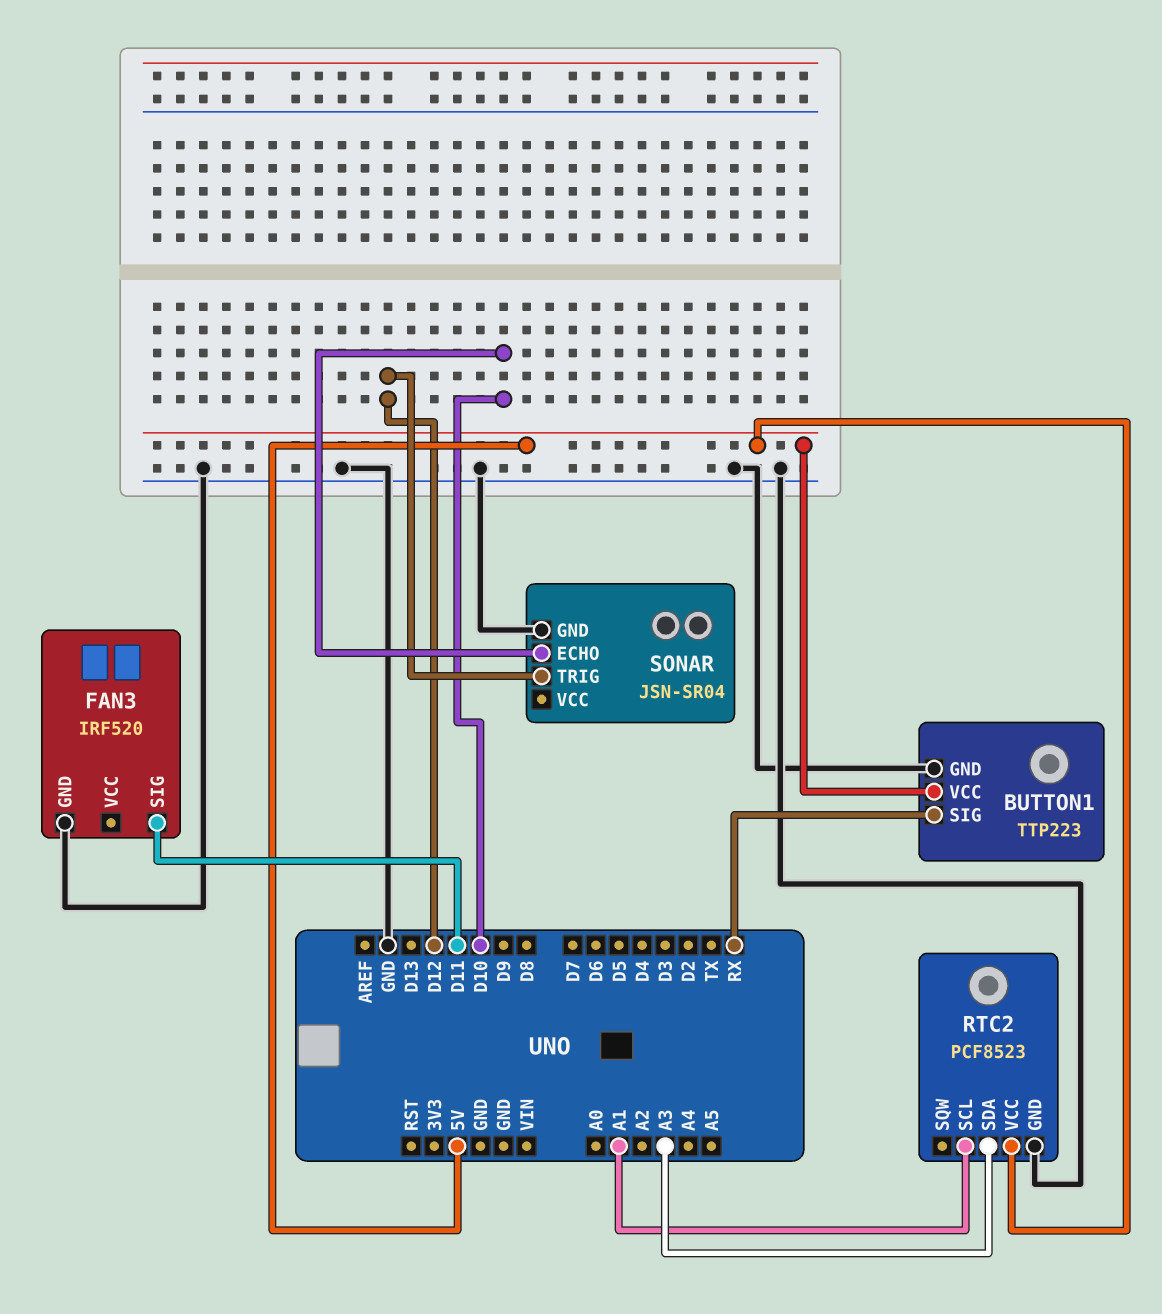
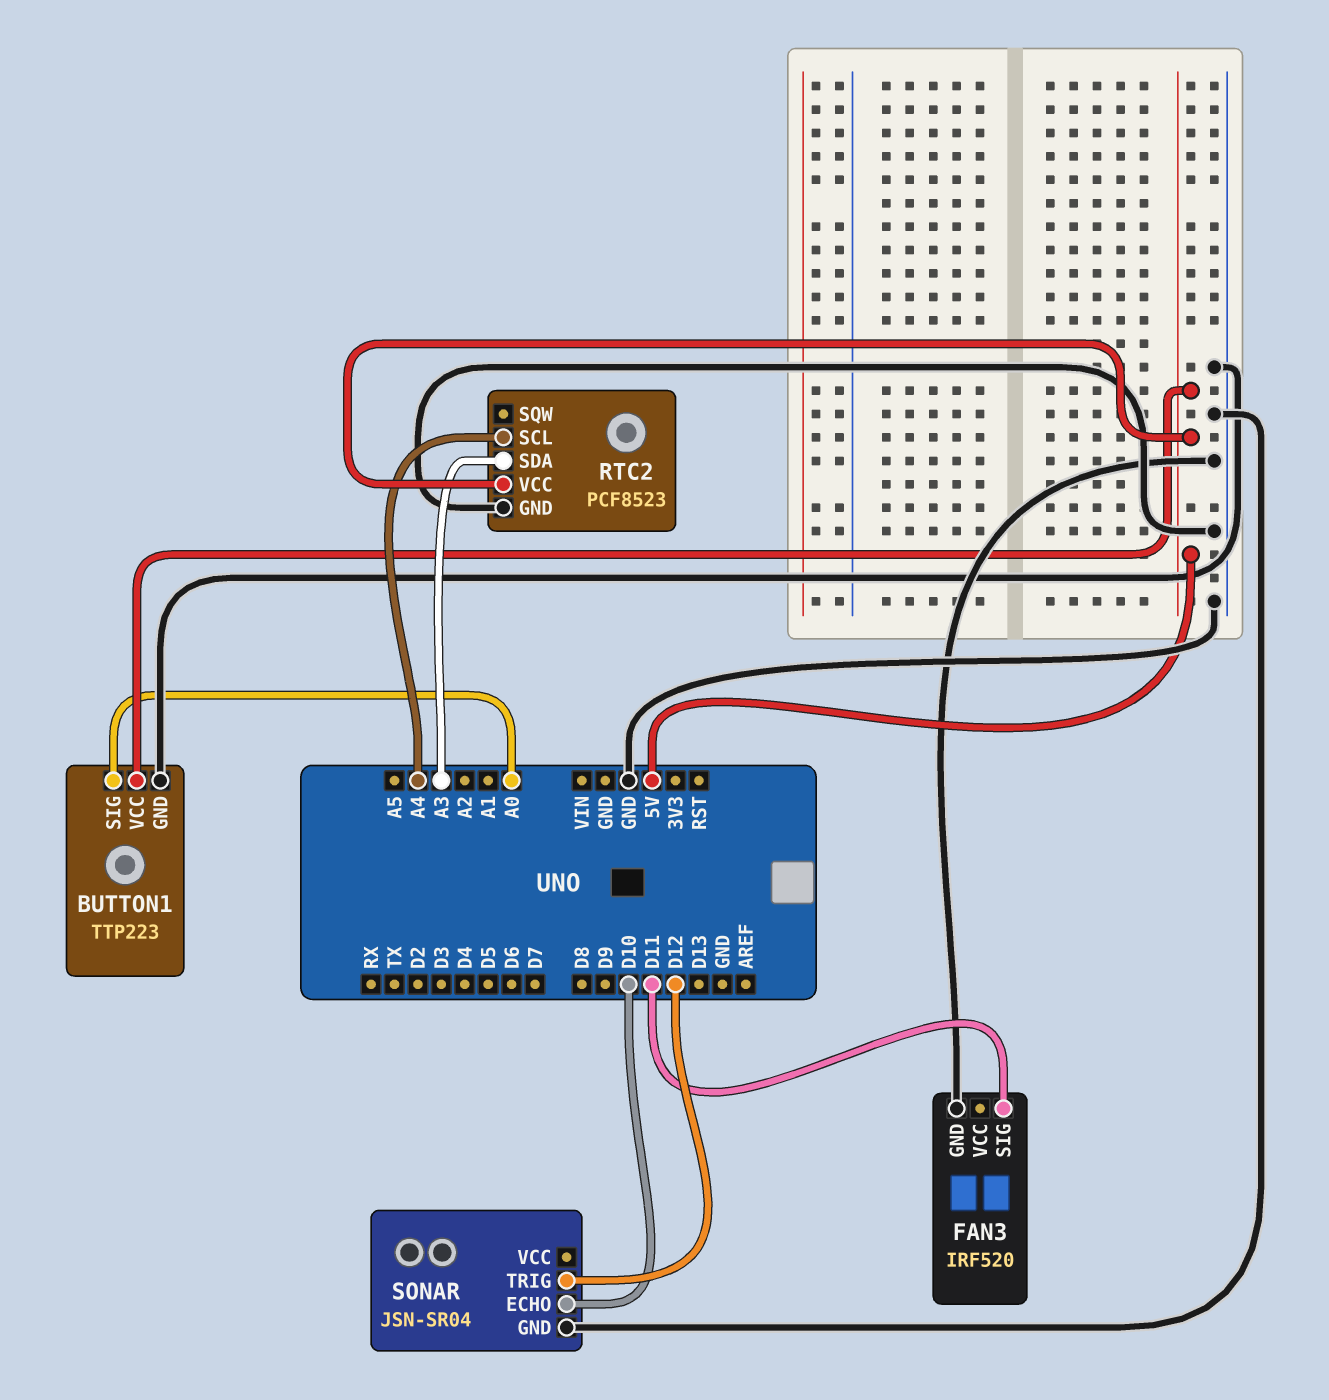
BUTTON1 pin SIG: RX -> A0
RTC2 pin SCL: A1 -> A4

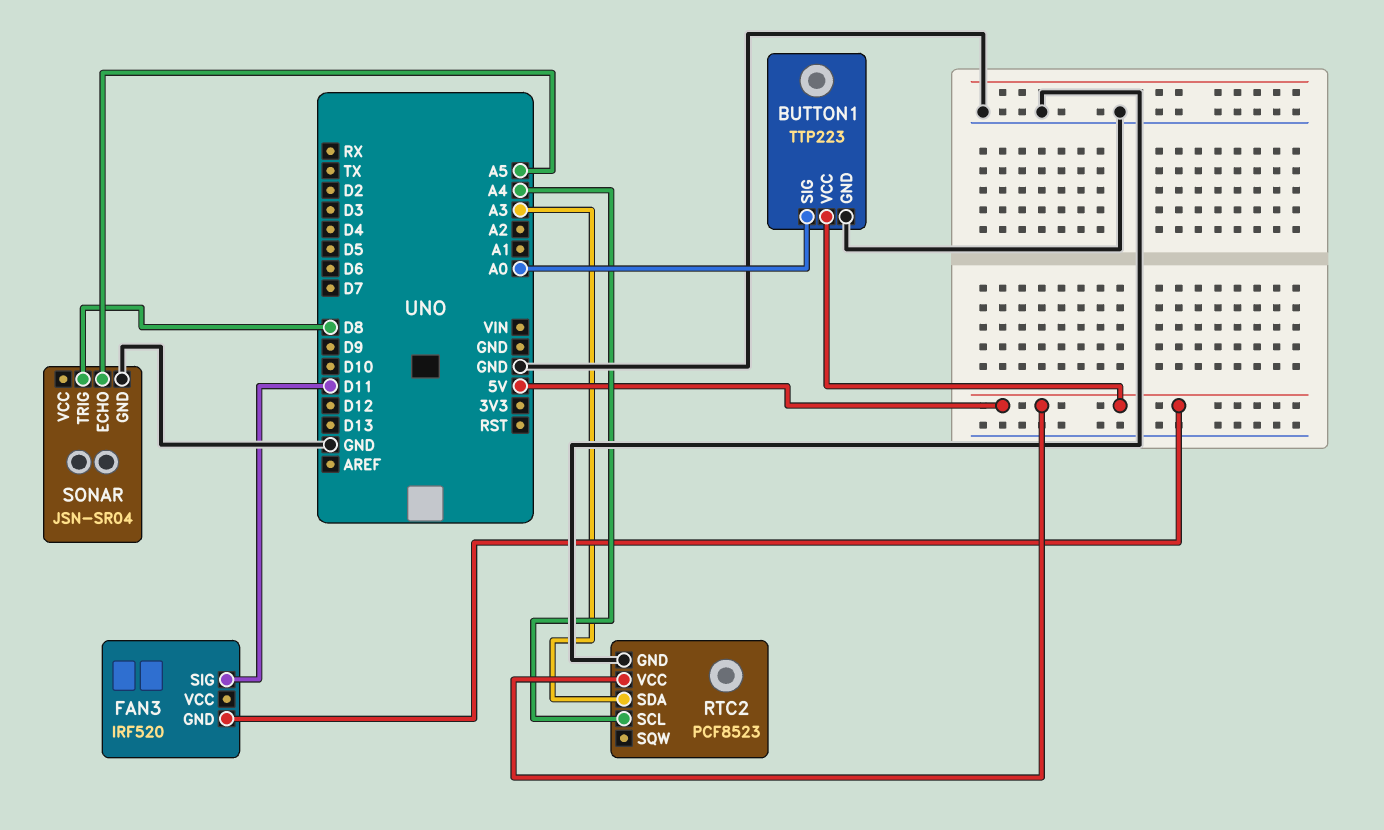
FAN3 pin GND: GND -> 5V
SONAR pin ECHO: D10 -> A5
SONAR pin TRIG: D12 -> D8

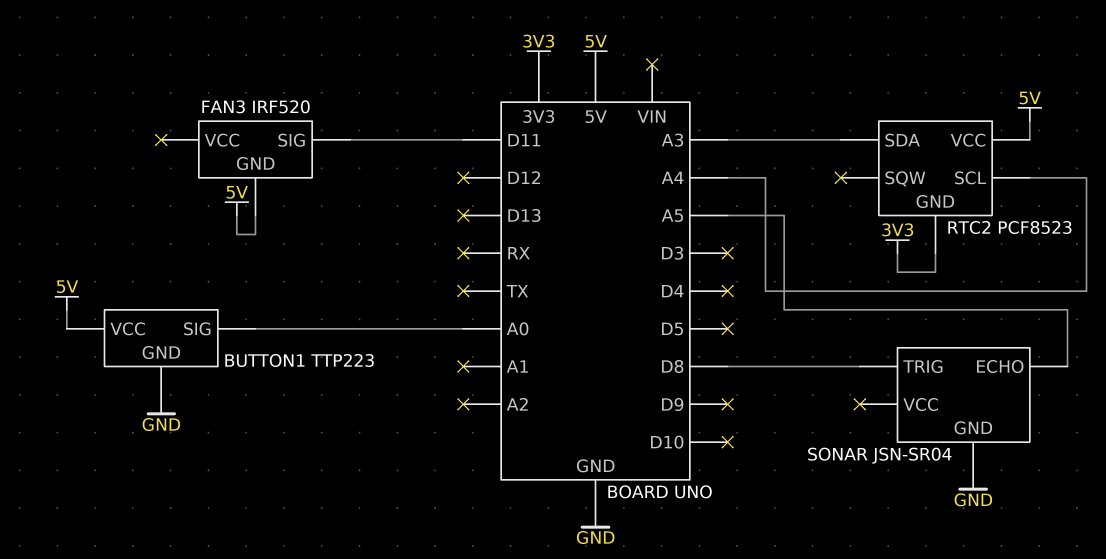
RTC2 pin GND: GND -> 3V3

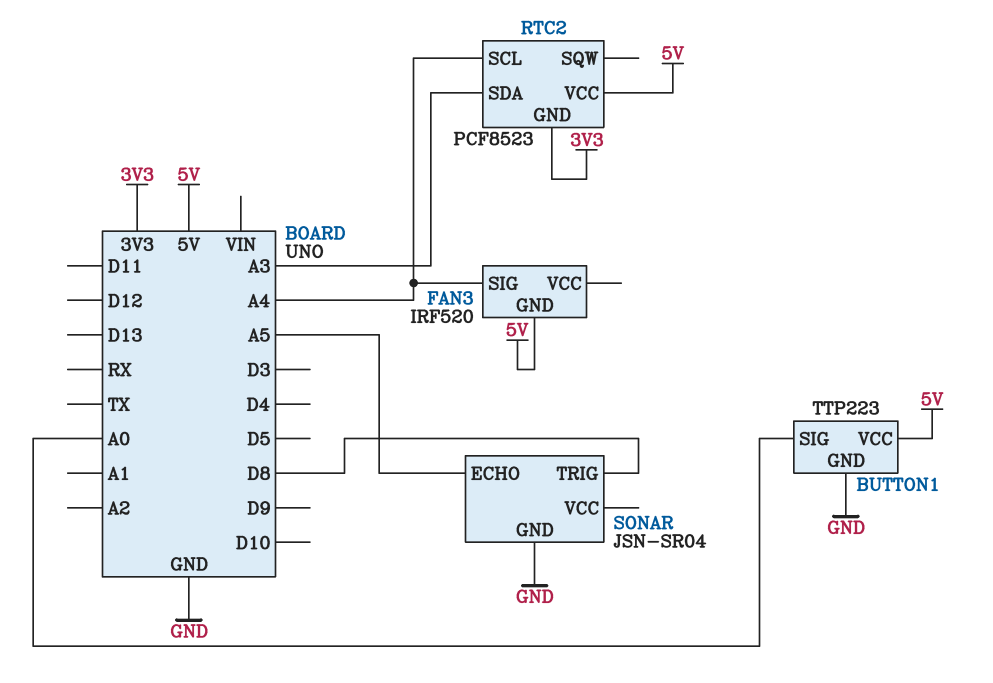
FAN3 pin SIG: D11 -> A4

